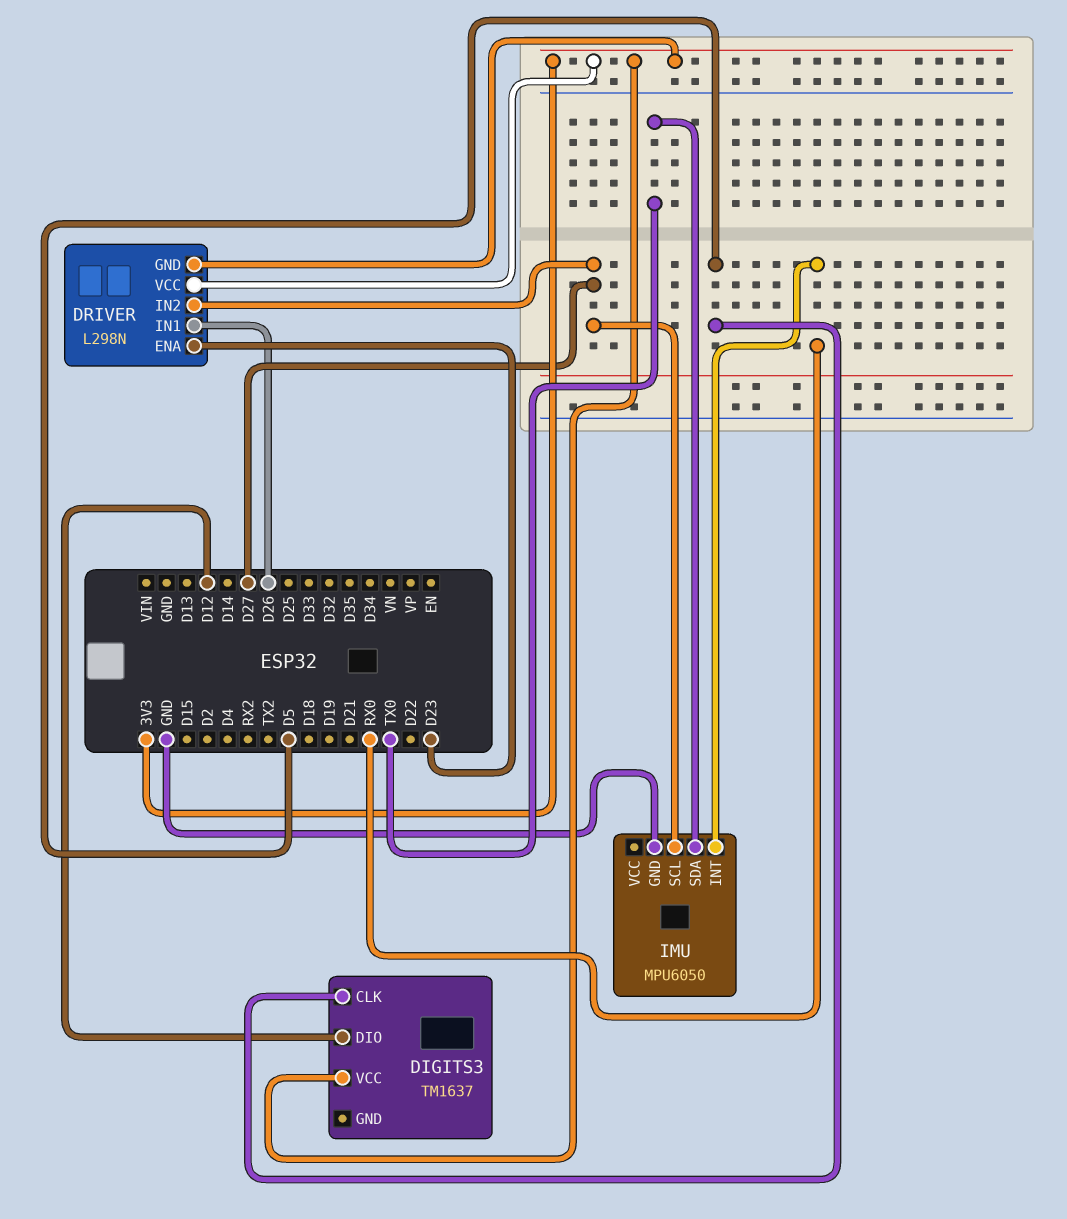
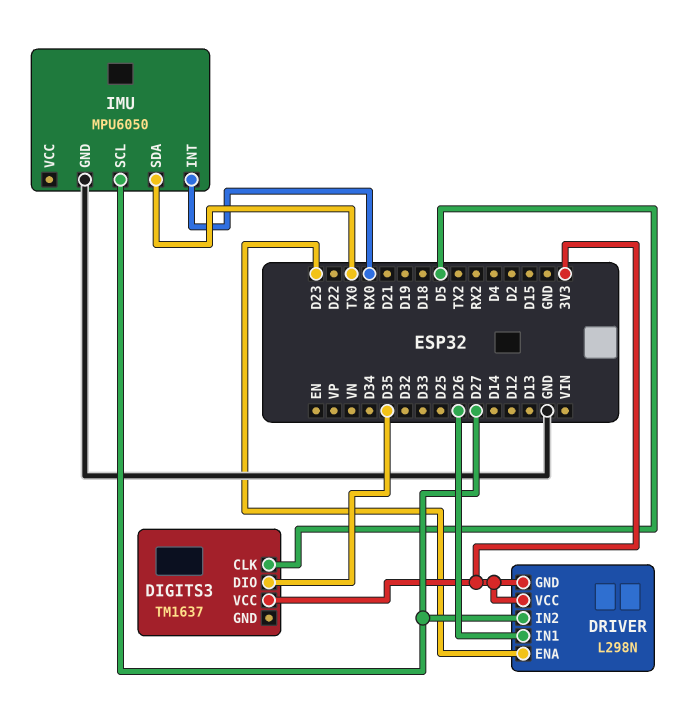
DIGITS3 pin DIO: D12 -> D35

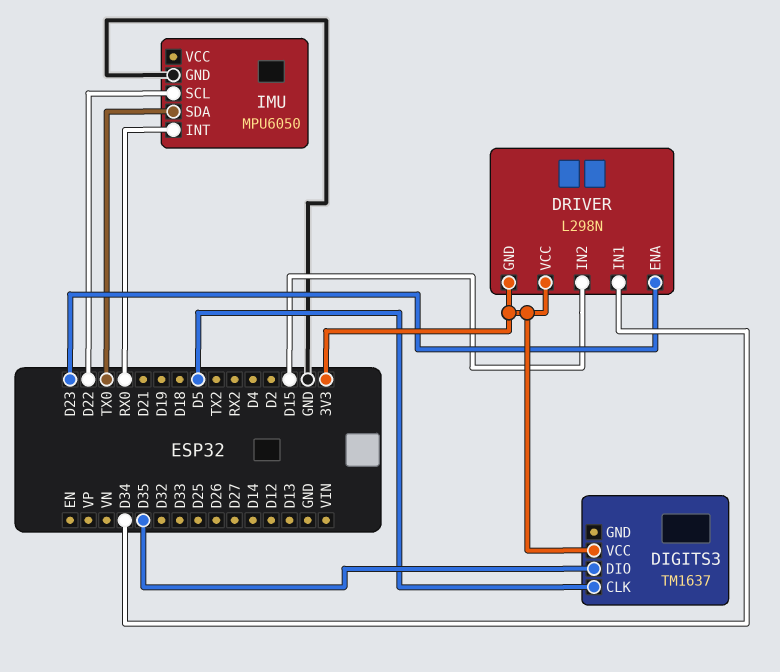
DRIVER pin IN1: D26 -> D34
DRIVER pin IN2: D27 -> D15
IMU pin SCL: D27 -> D22

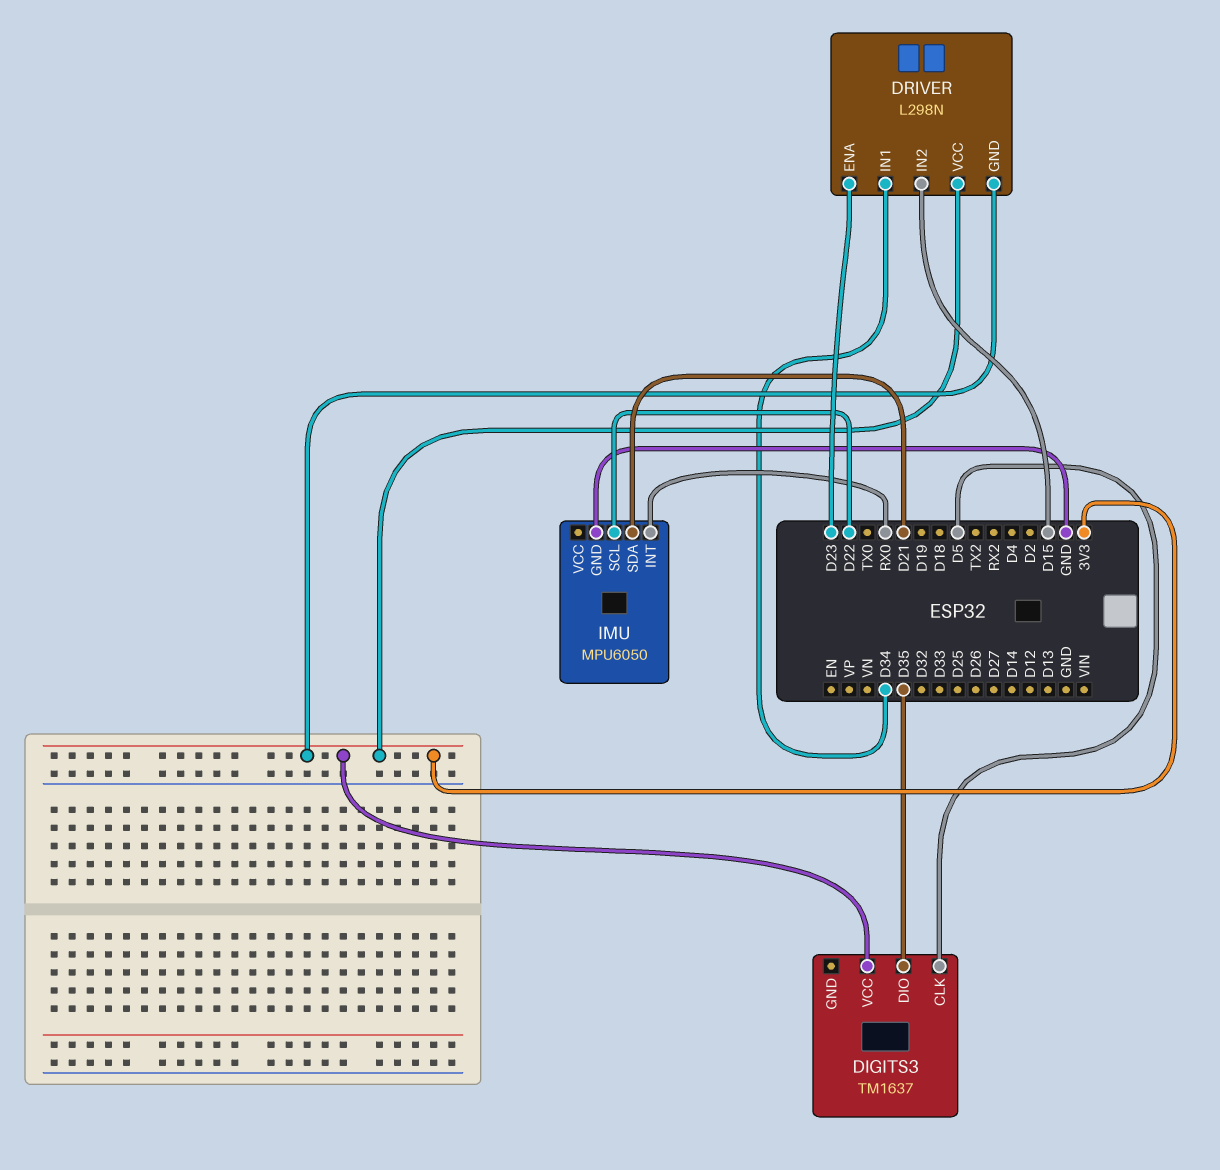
IMU pin SDA: TX0 -> D21

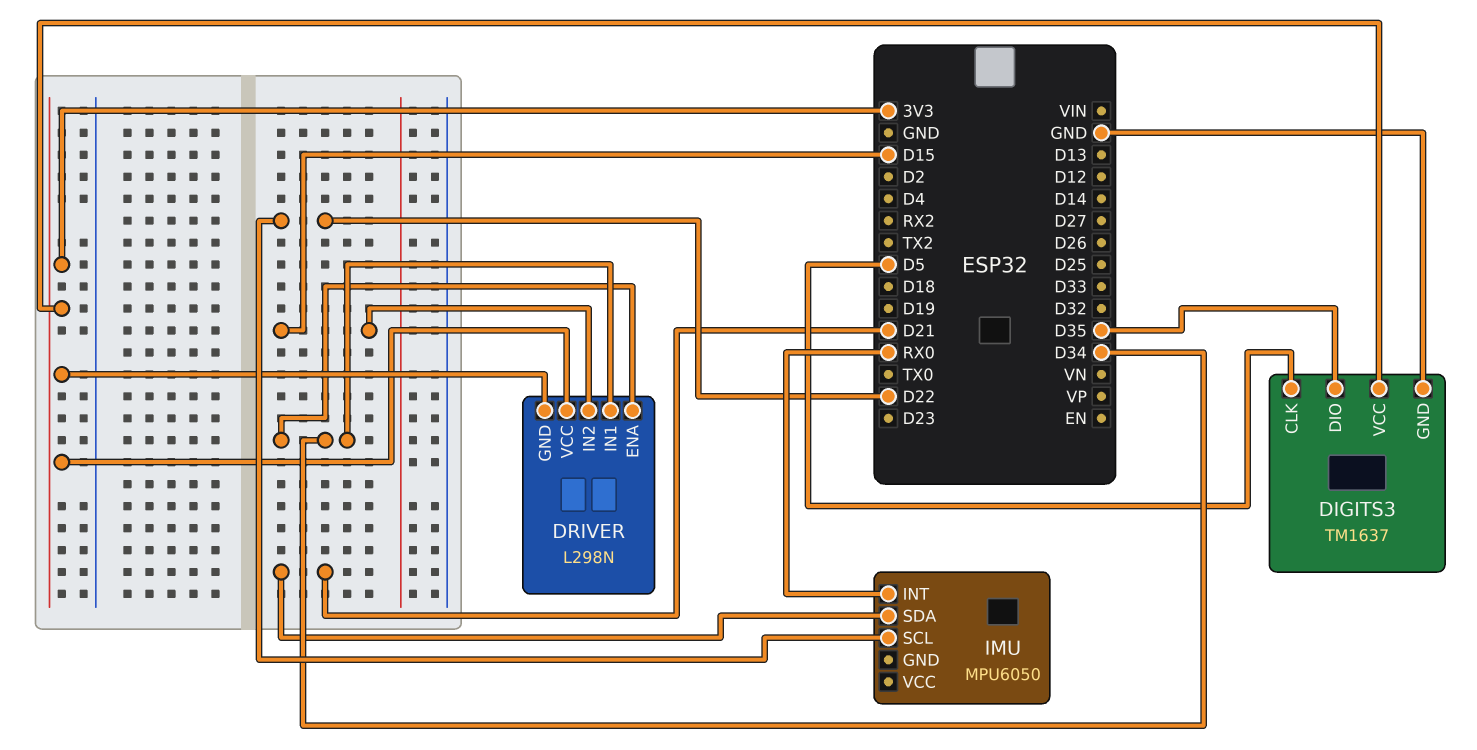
DIGITS3 pin GND: none -> GND
DRIVER pin ENA: D23 -> D34
IMU pin GND: GND -> none

